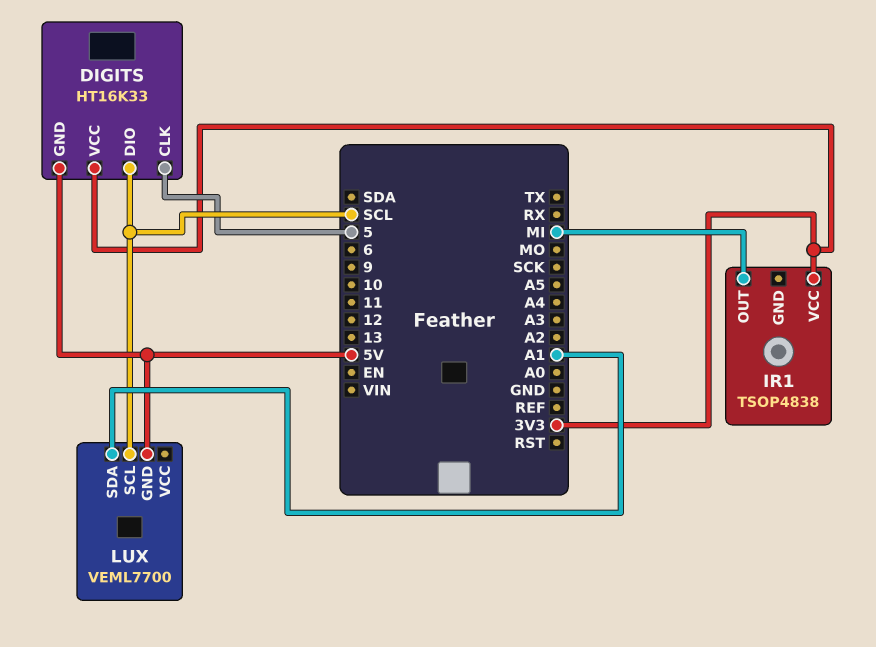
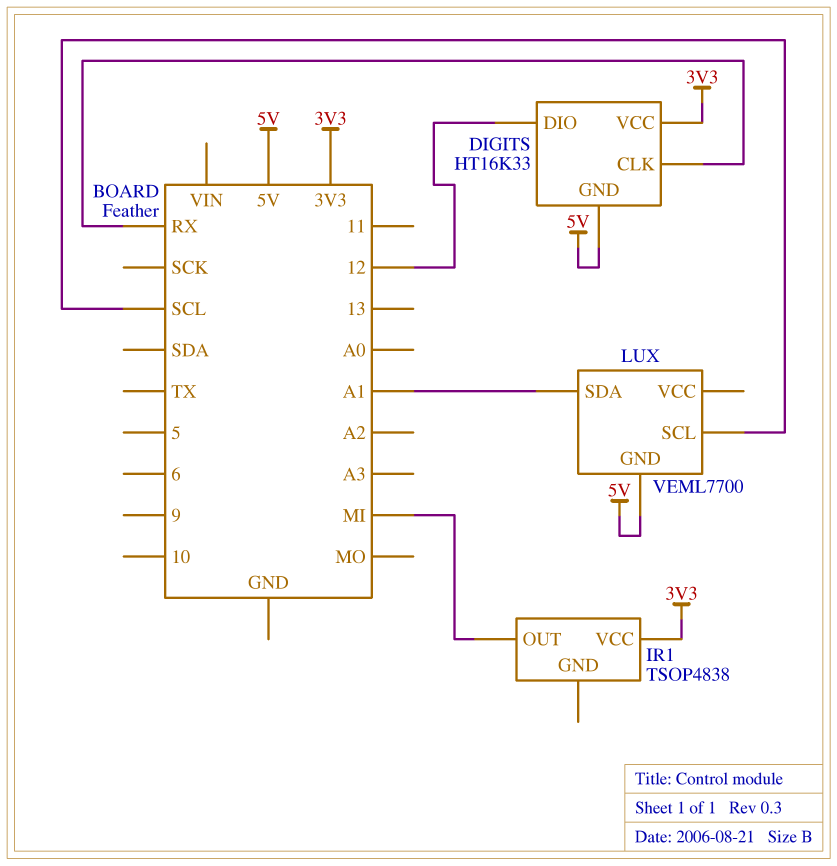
DIGITS pin CLK: 5 -> RX
DIGITS pin DIO: SCL -> 12

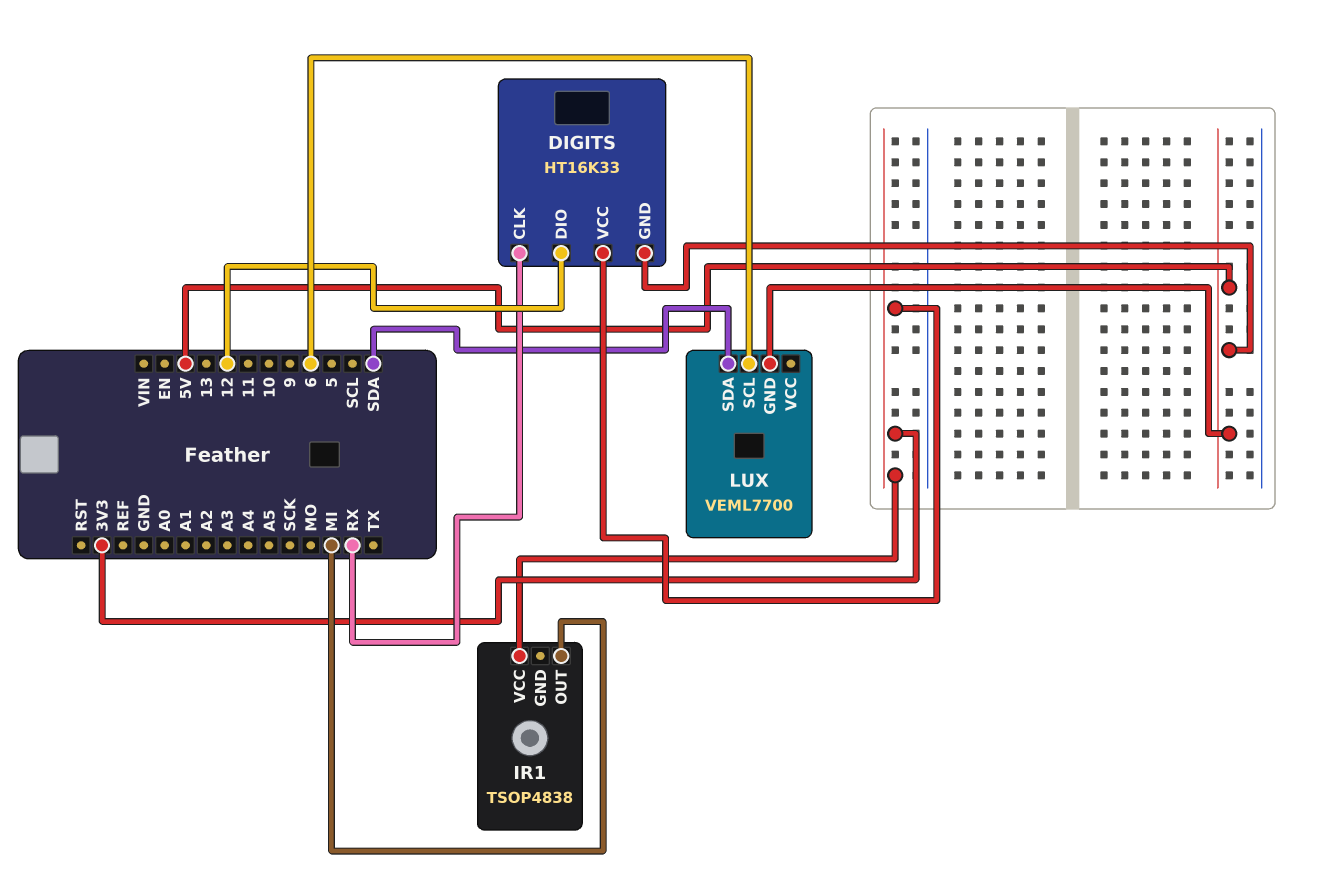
LUX pin SCL: SCL -> 6
LUX pin SDA: A1 -> SDA

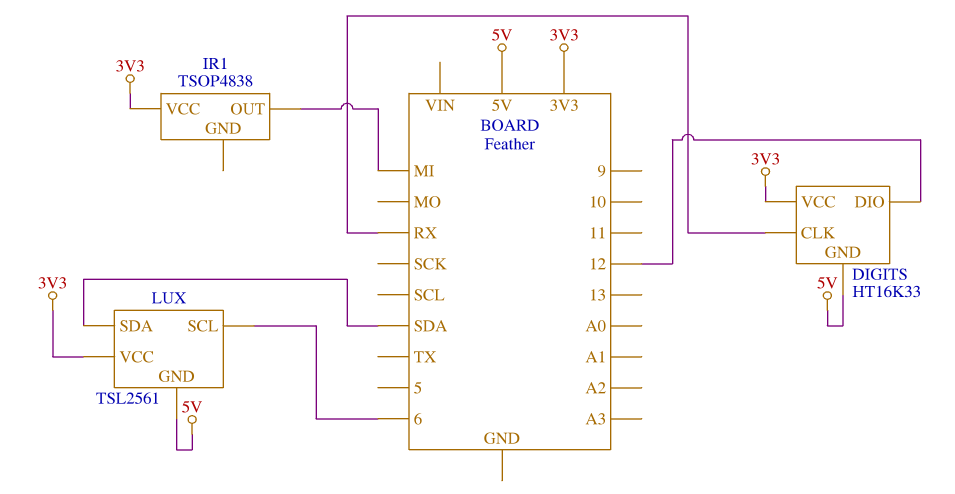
LUX: VEML7700 -> TSL2561
LUX pin VCC: none -> 3V3

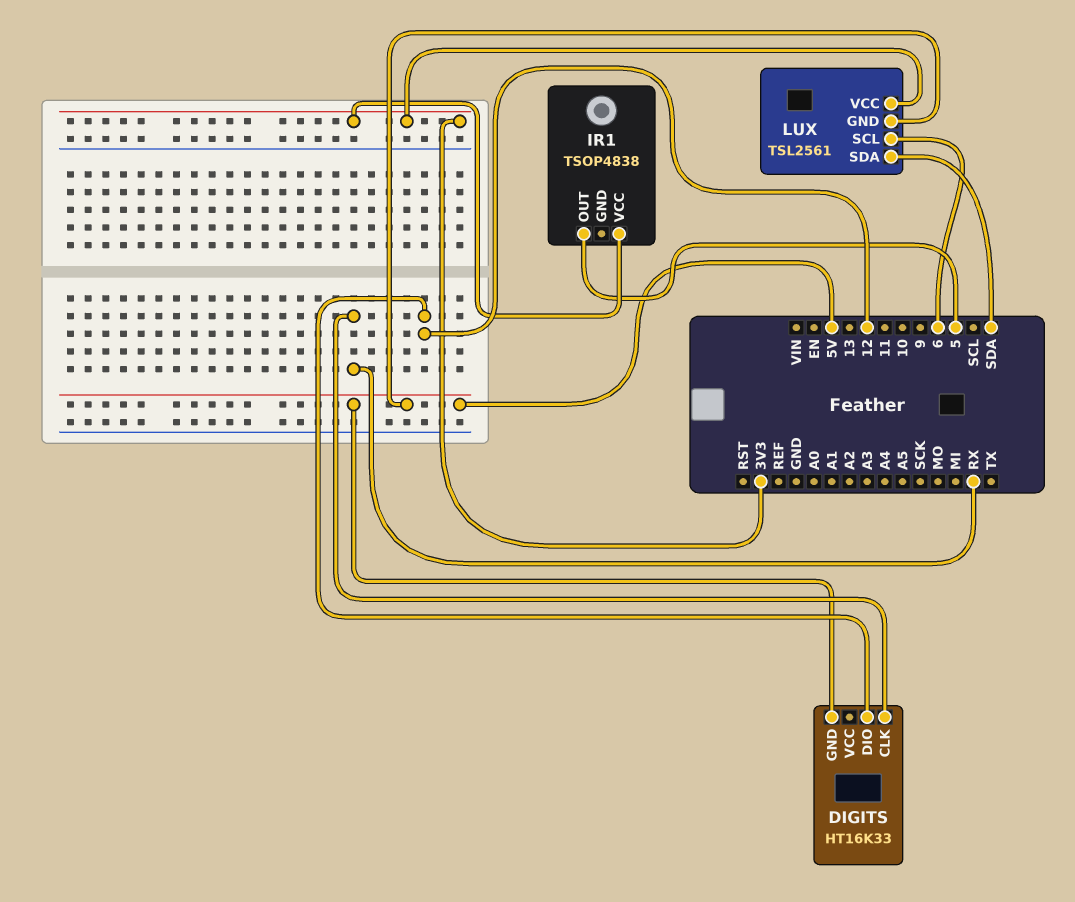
DIGITS pin VCC: 3V3 -> none
IR1 pin OUT: MI -> 5

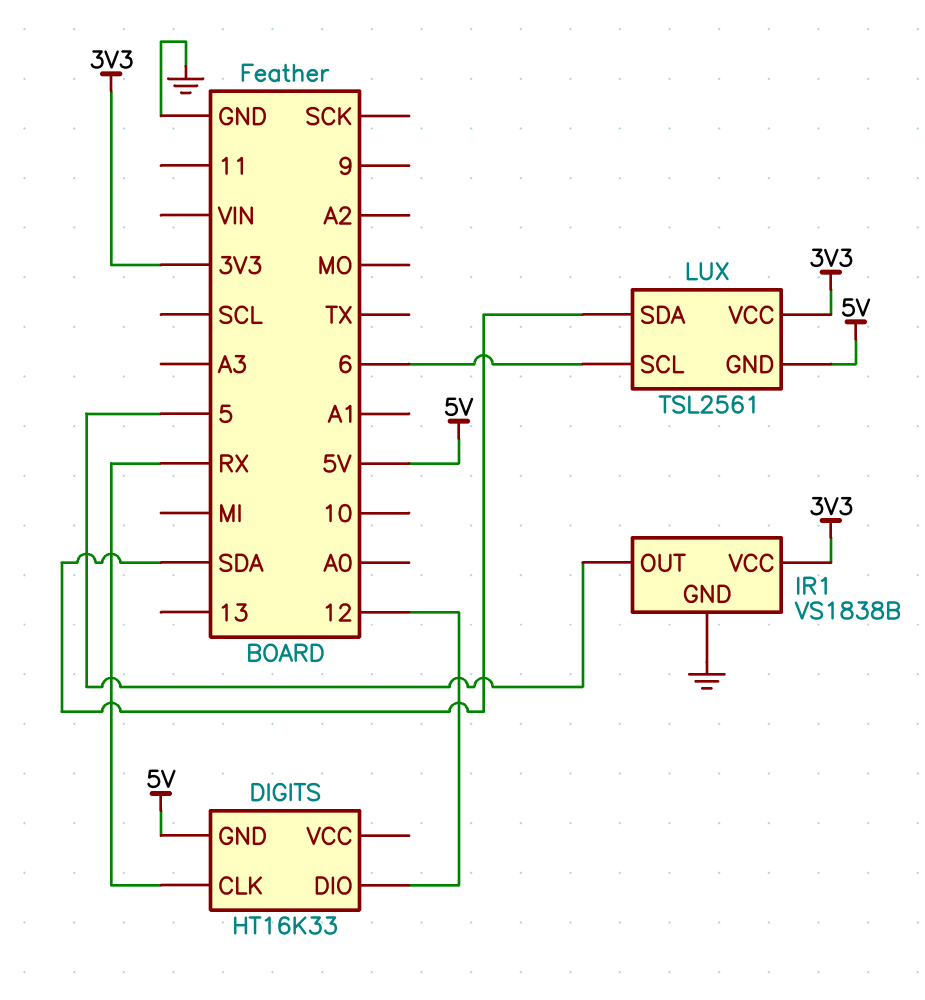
IR1: TSOP4838 -> VS1838B
IR1 pin GND: none -> GND

